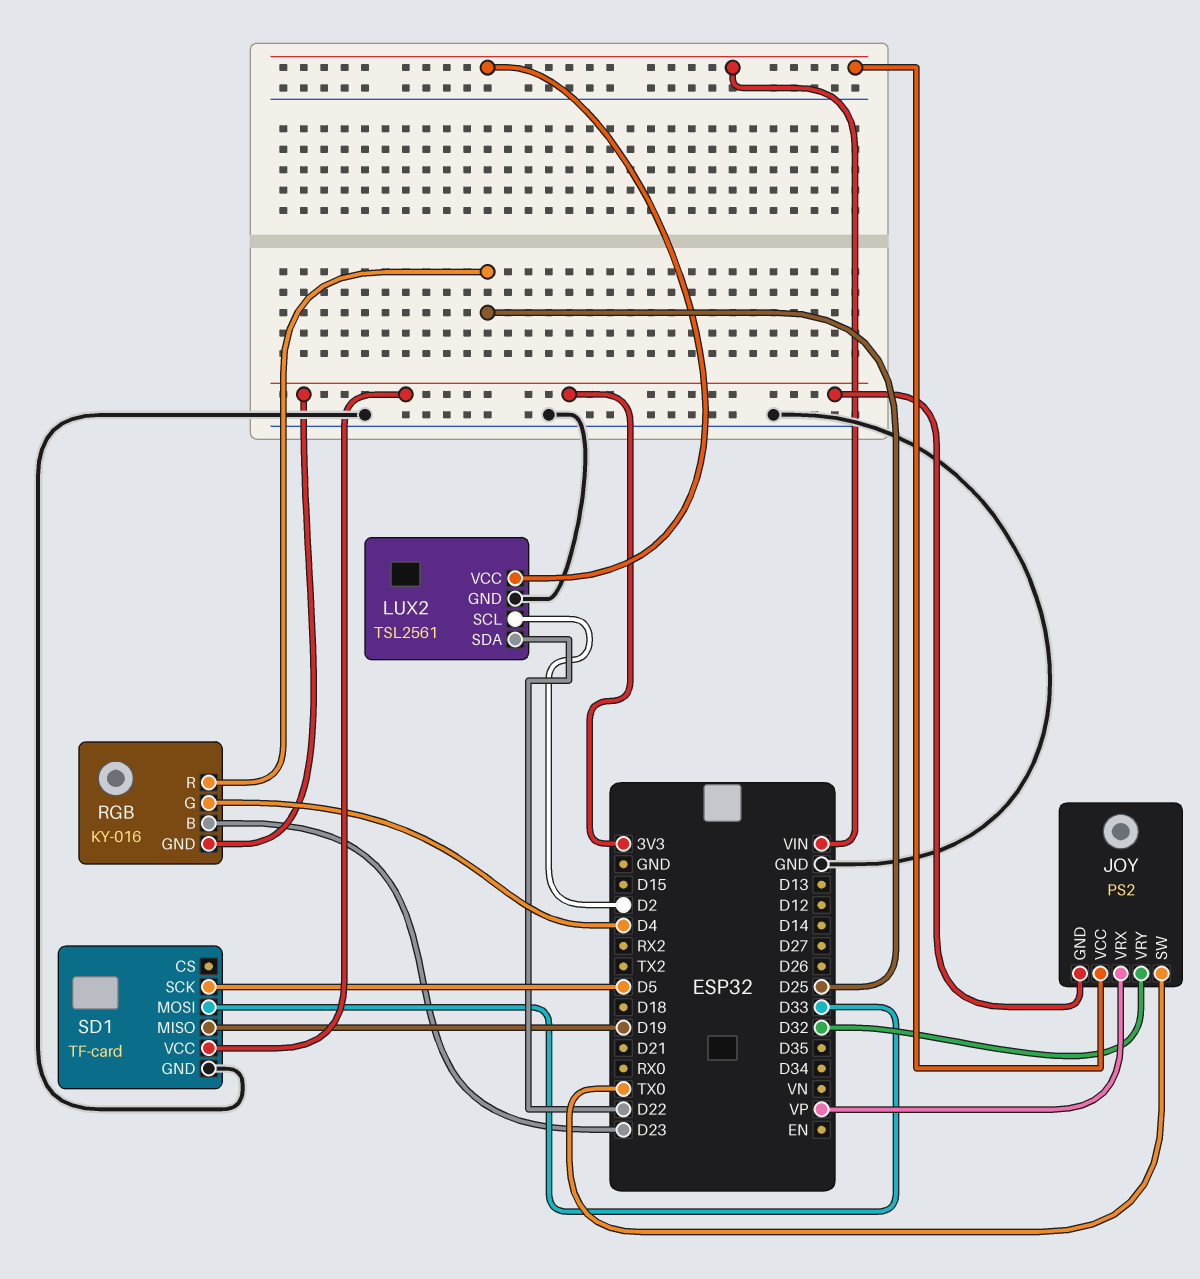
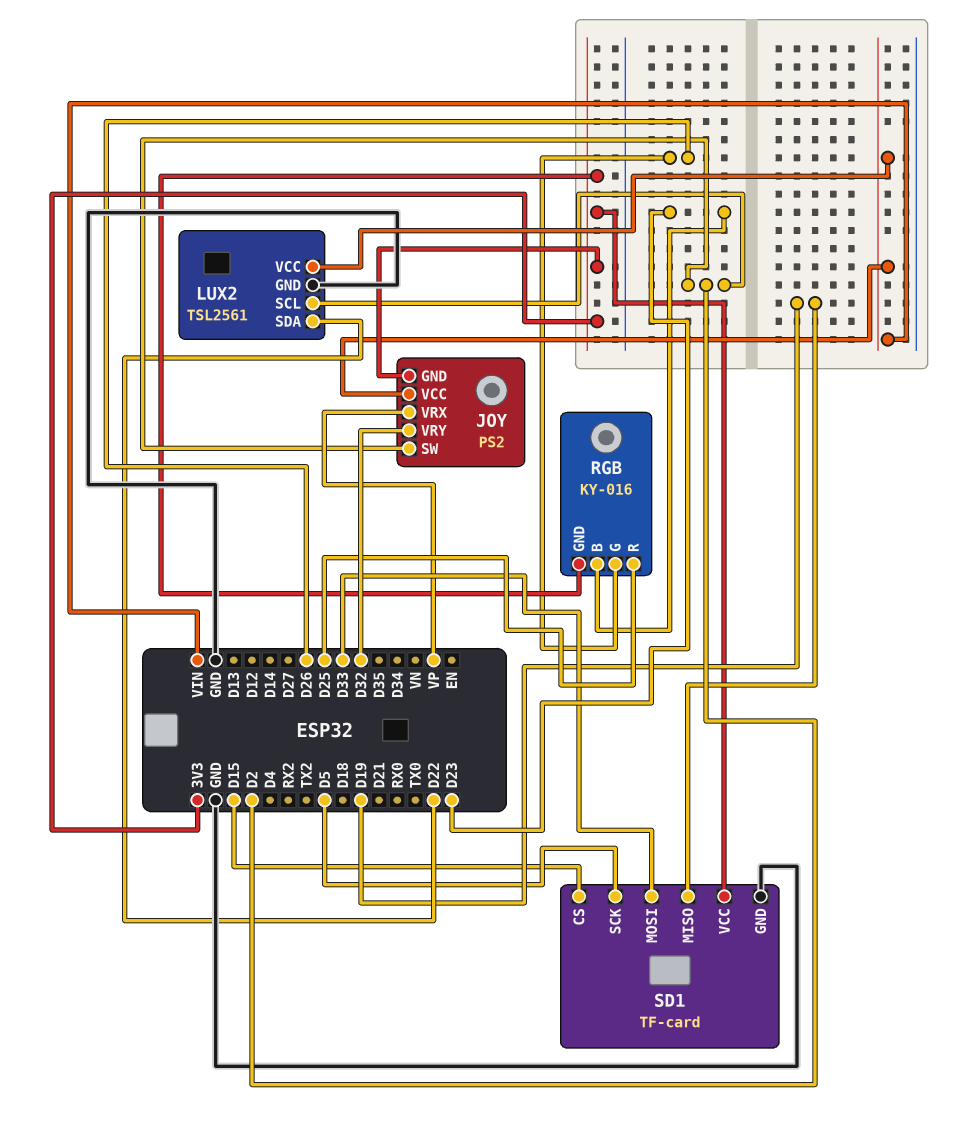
JOY pin SW: TX0 -> D2
RGB pin G: D4 -> D26
SD1 pin CS: none -> D15

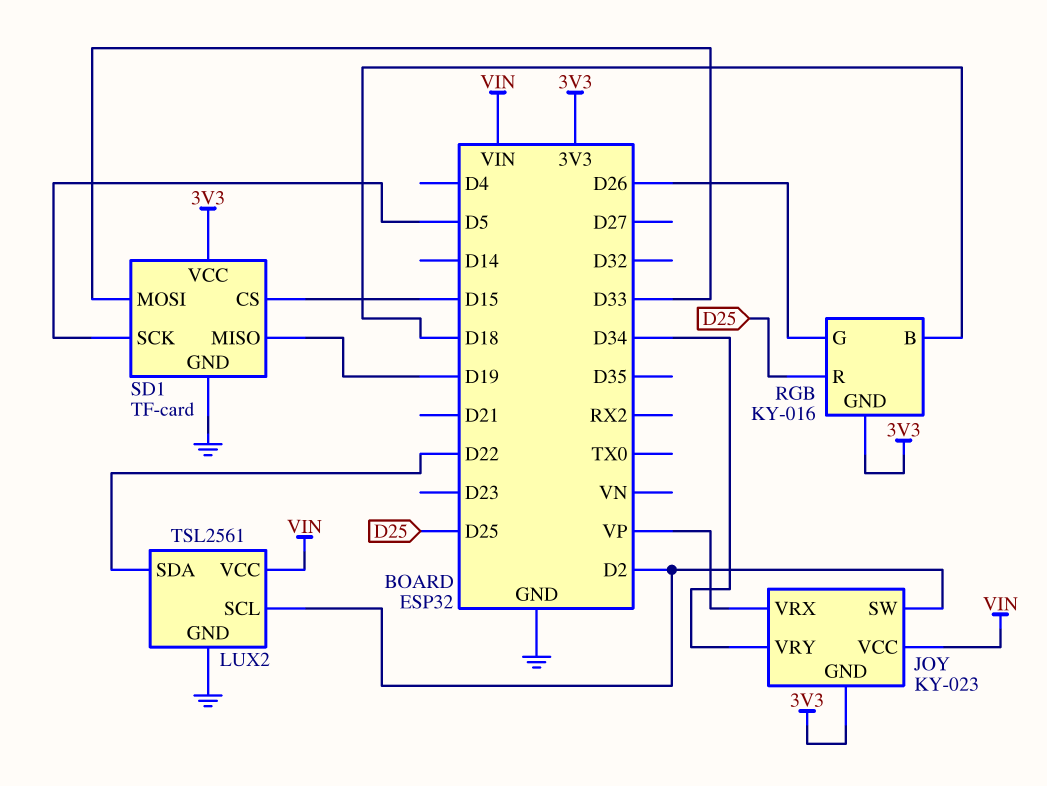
JOY: PS2 -> KY-023
JOY pin VRY: D32 -> D34
RGB pin B: D23 -> D18

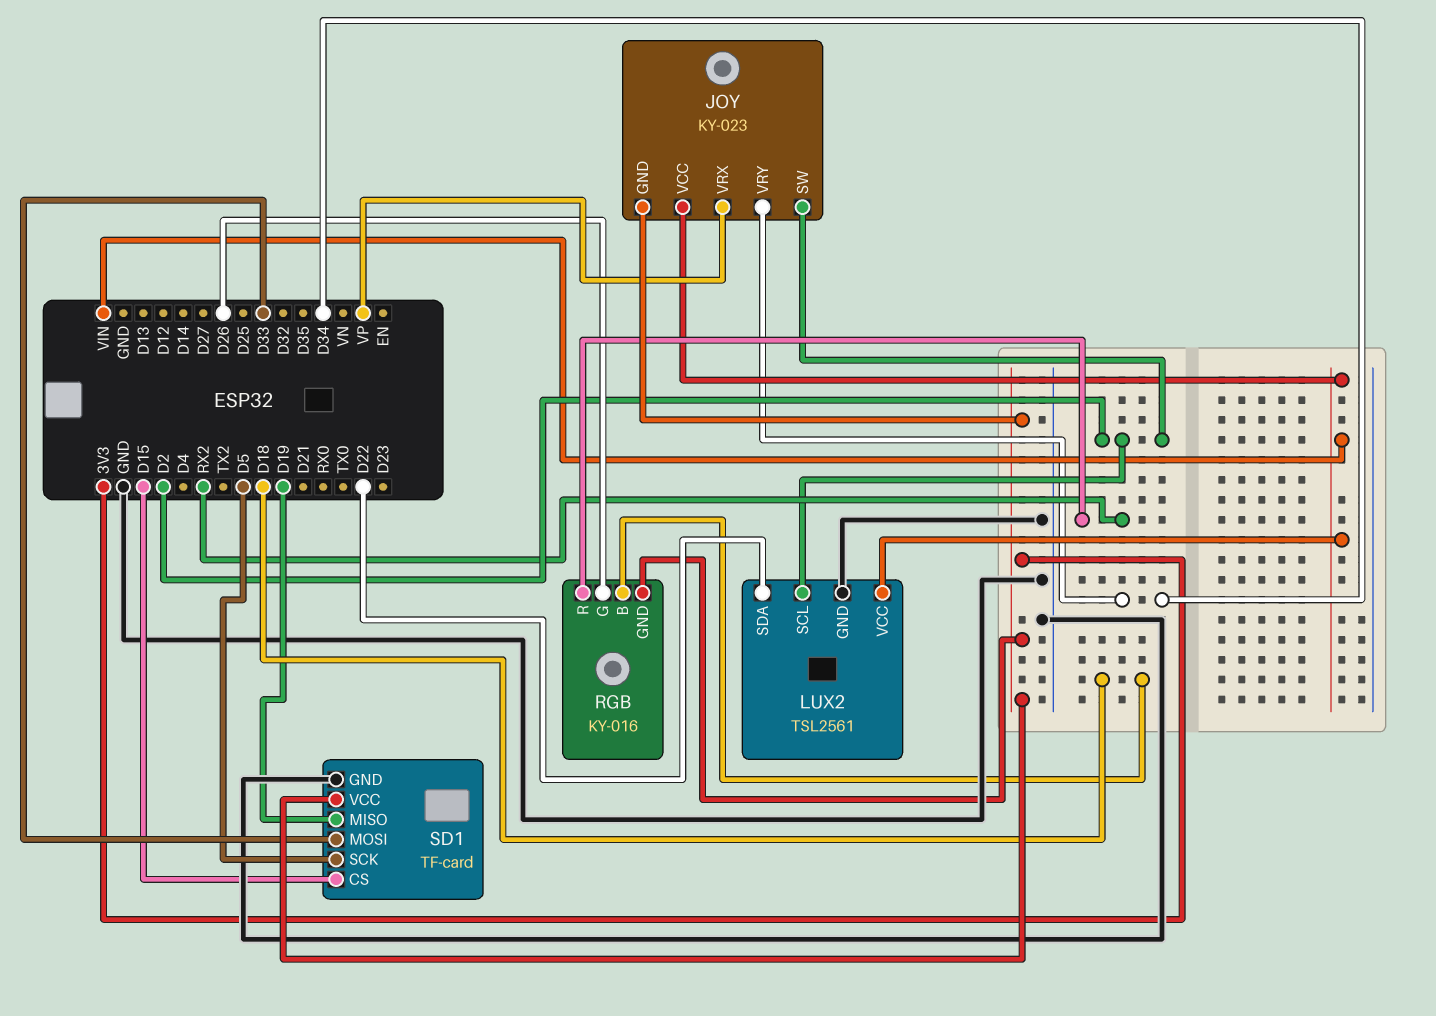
RGB pin R: D25 -> RX2

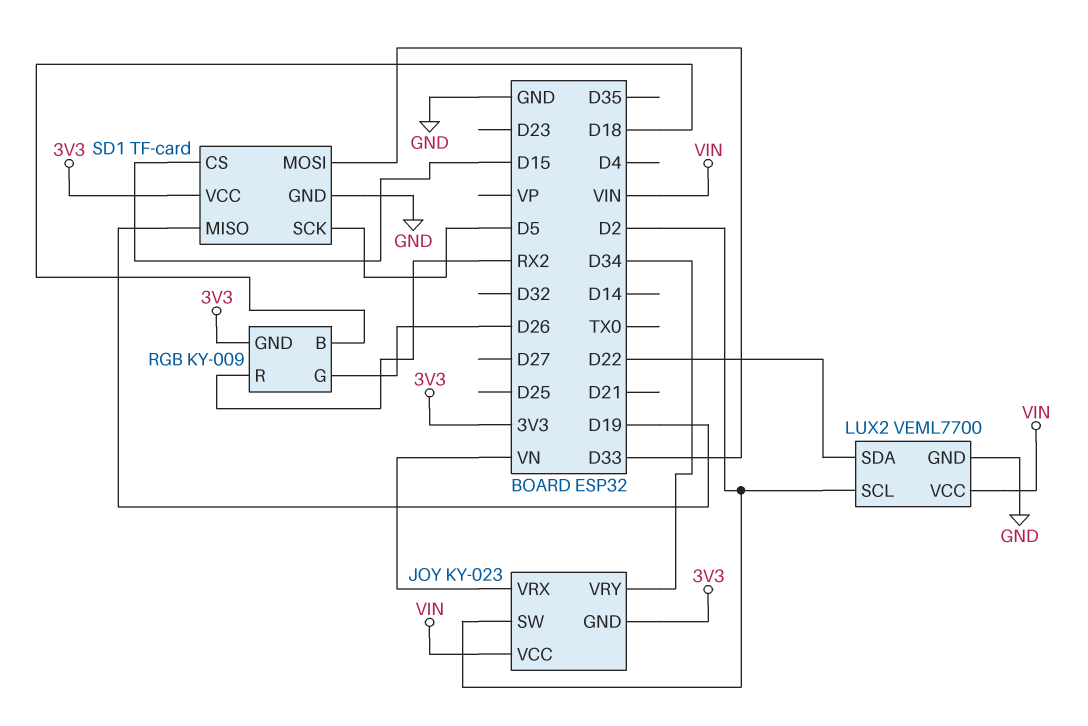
JOY pin VRX: VP -> VN
LUX2: TSL2561 -> VEML7700
RGB: KY-016 -> KY-009

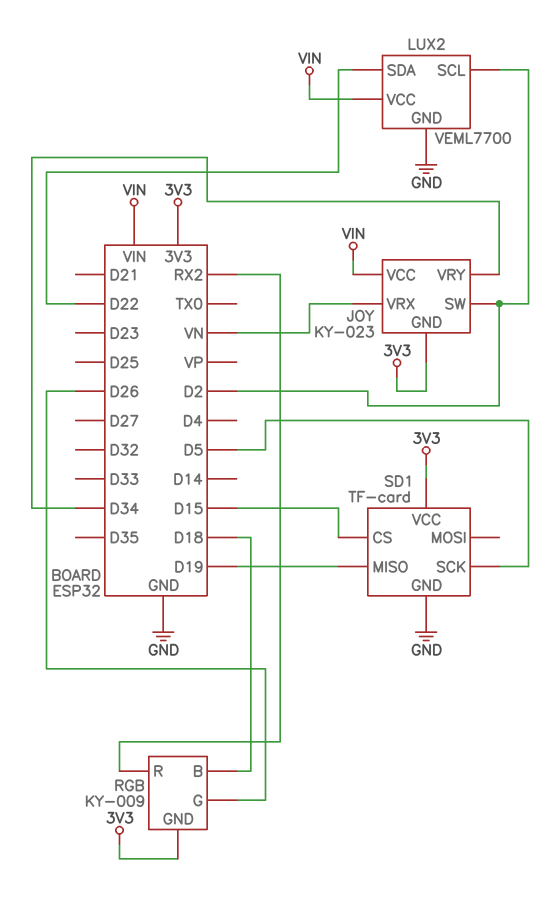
SD1 pin MOSI: D33 -> none

